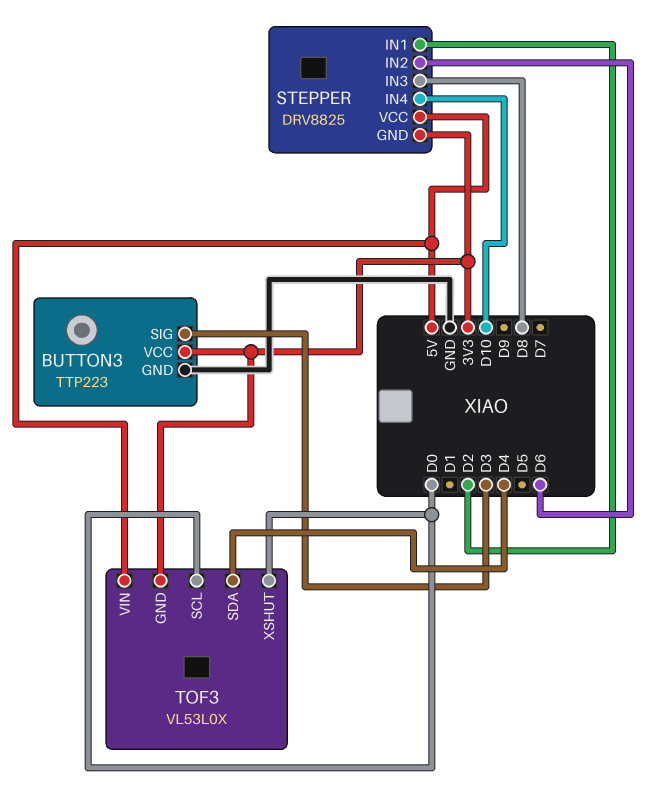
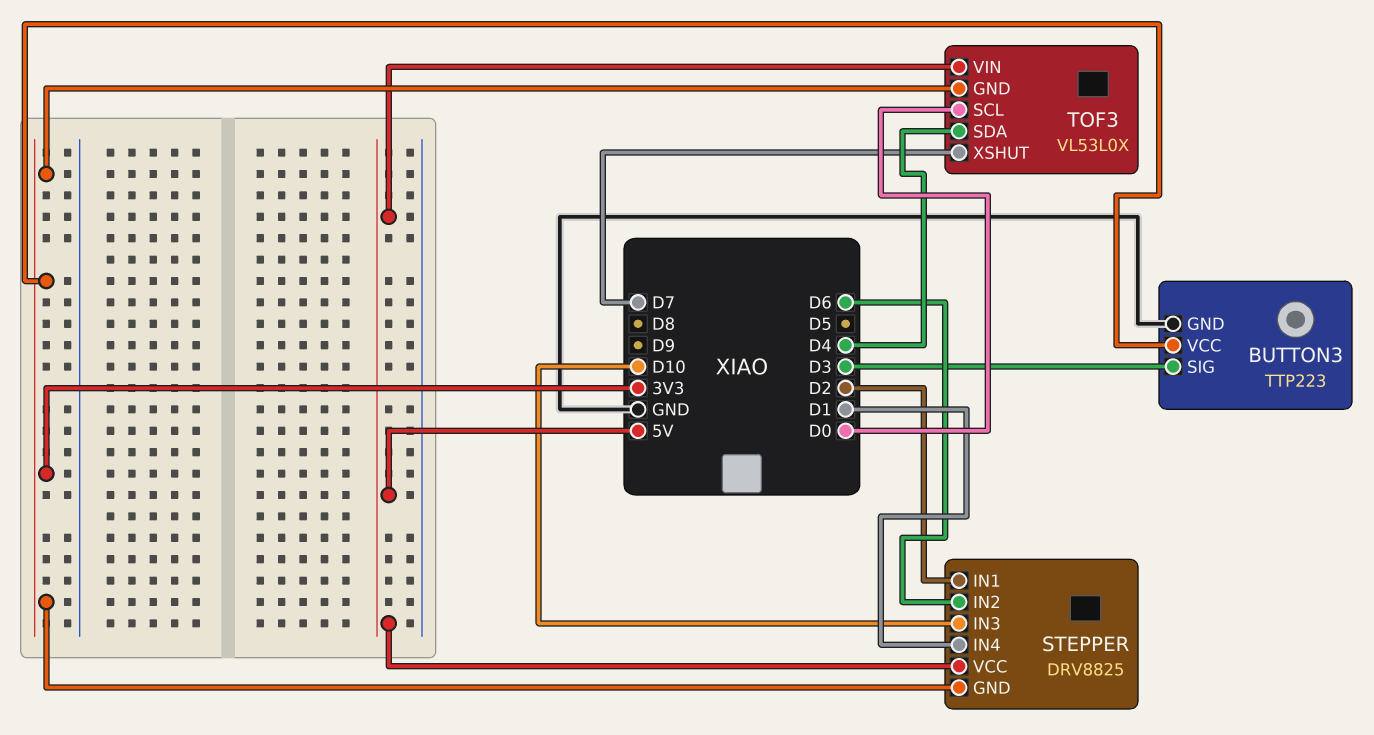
STEPPER pin IN3: D8 -> D10
STEPPER pin IN4: D10 -> D1
TOF3 pin XSHUT: D0 -> D7

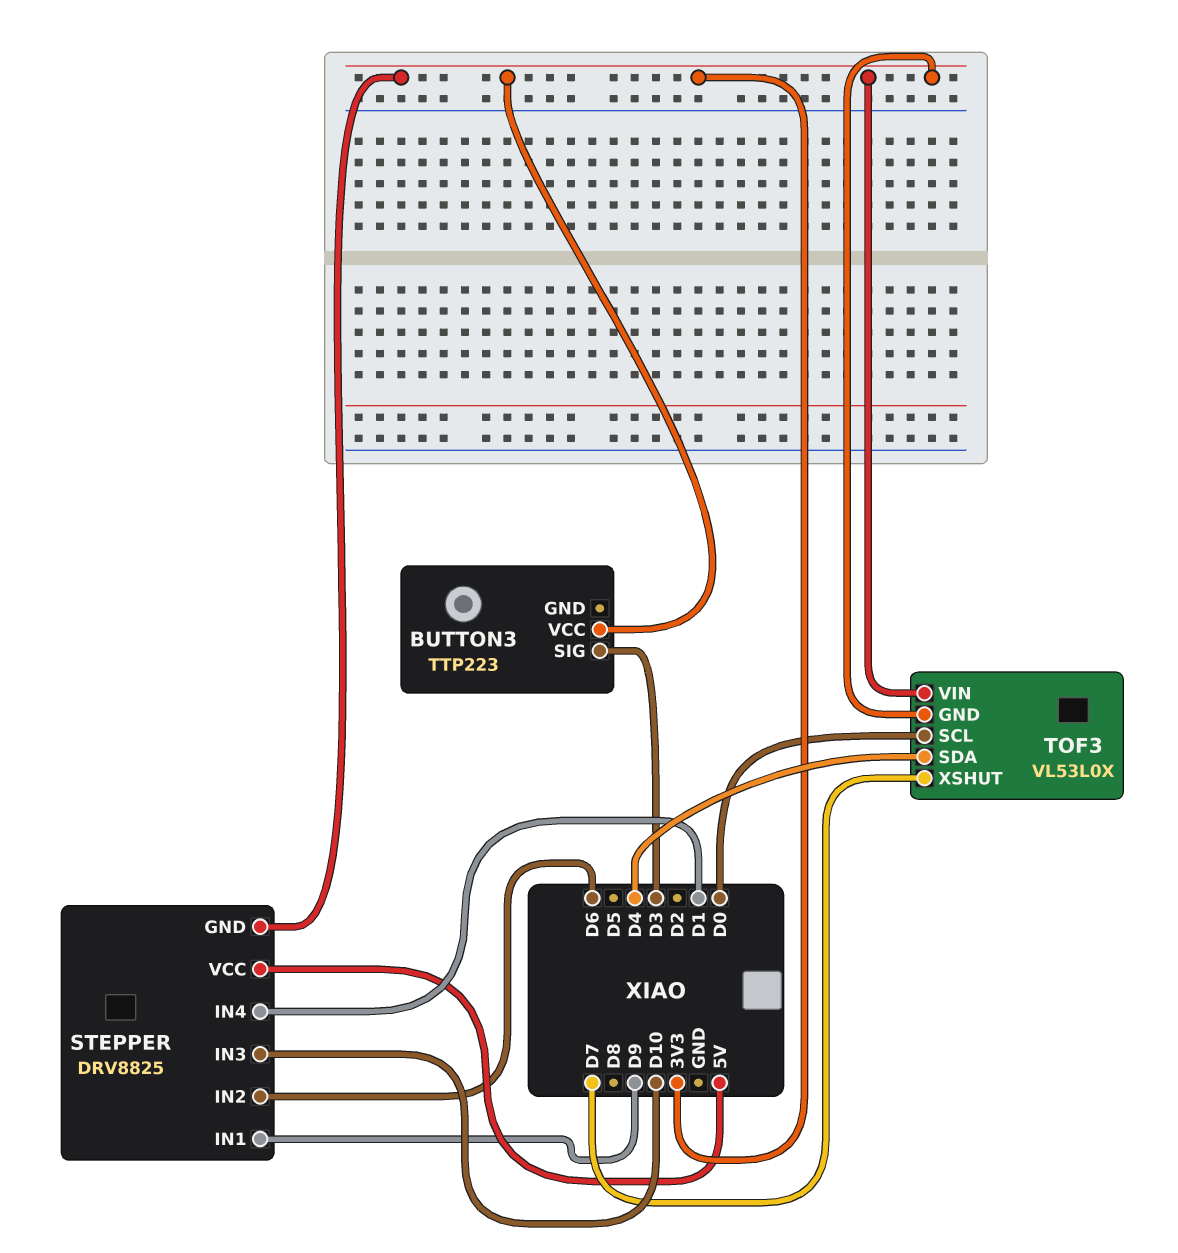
BUTTON3 pin GND: GND -> none
STEPPER pin IN1: D2 -> D9
TOF3 pin VIN: 5V -> 3V3

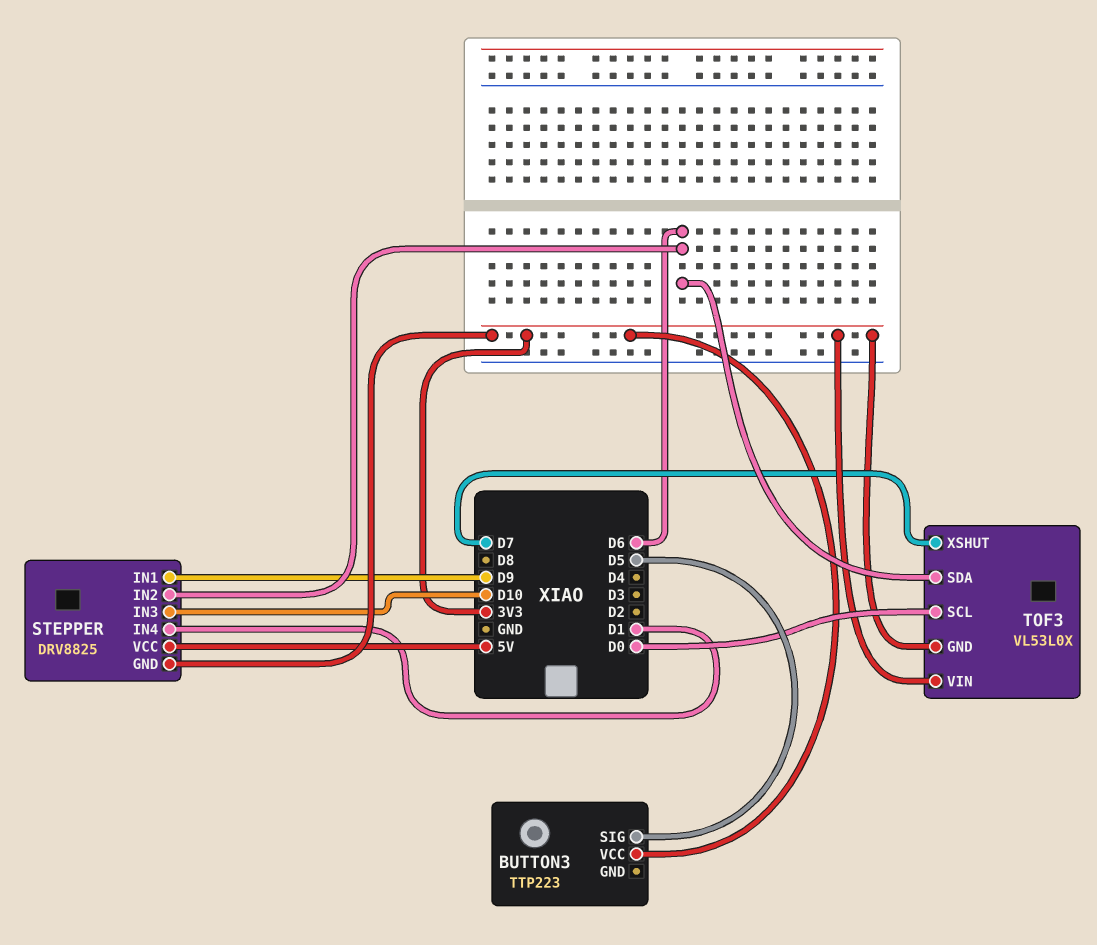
BUTTON3 pin SIG: D3 -> D5
TOF3 pin SDA: D4 -> D6

